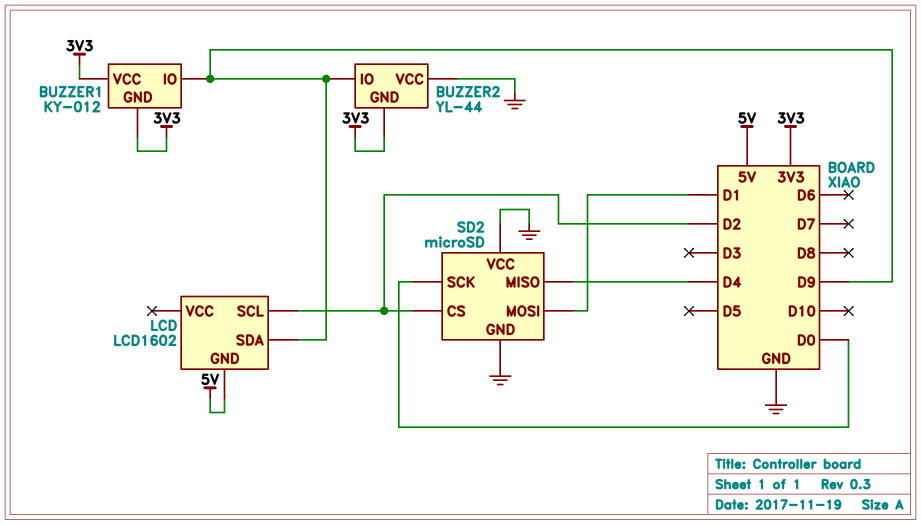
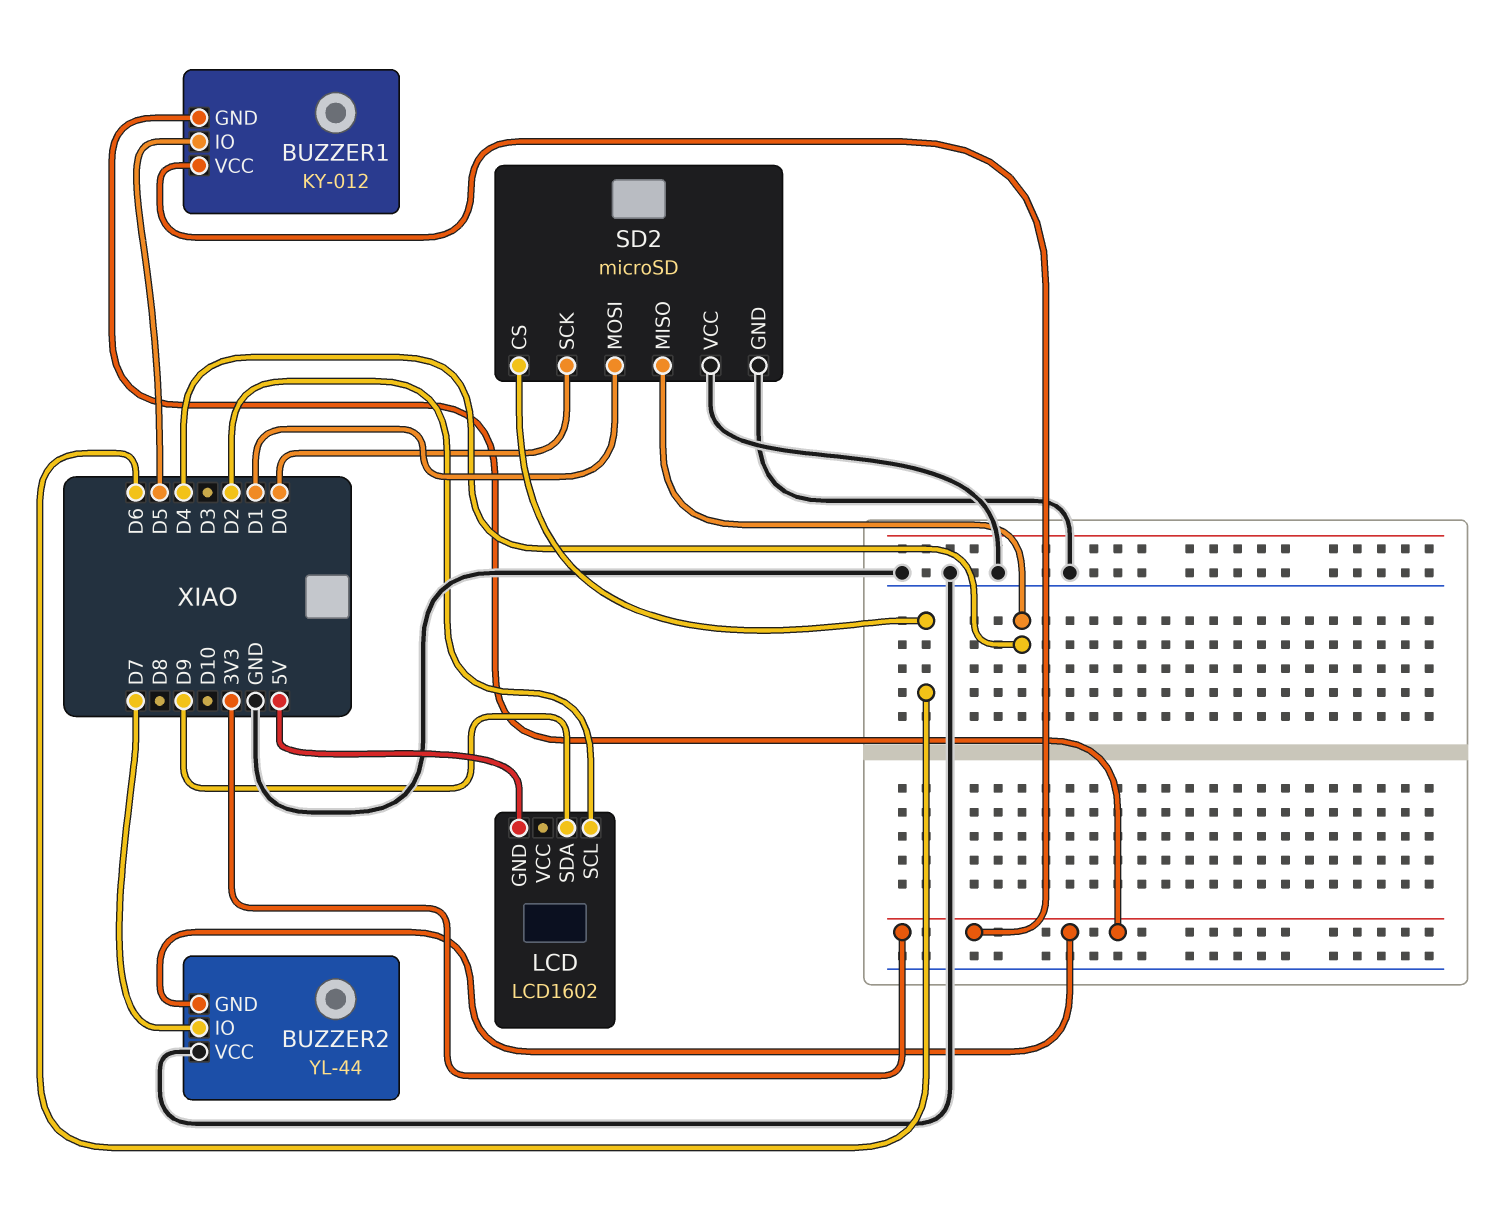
BUZZER1 pin IO: D9 -> D5
BUZZER2 pin IO: D9 -> D7
SD2 pin CS: D2 -> D6

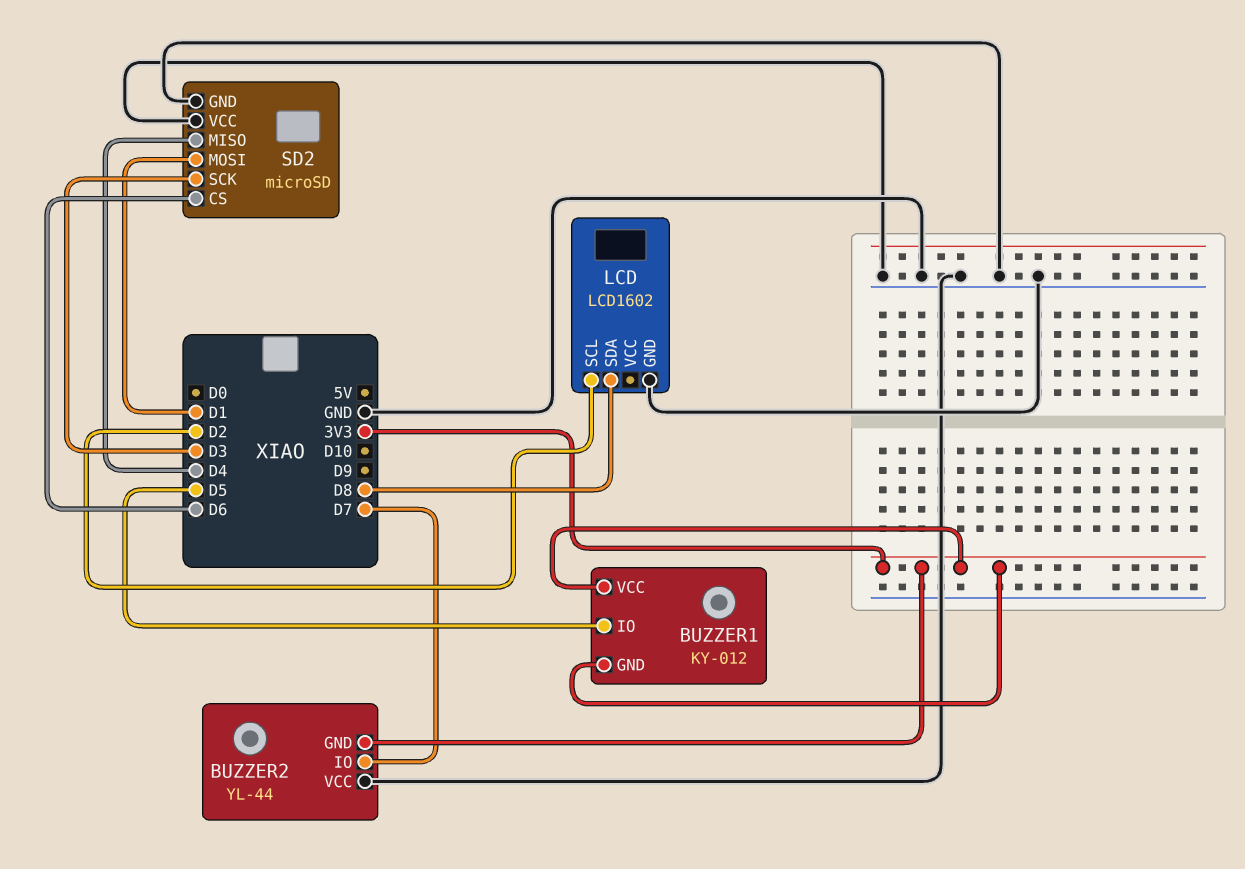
LCD pin GND: 5V -> GND
LCD pin SDA: D9 -> D8
SD2 pin SCK: D0 -> D3

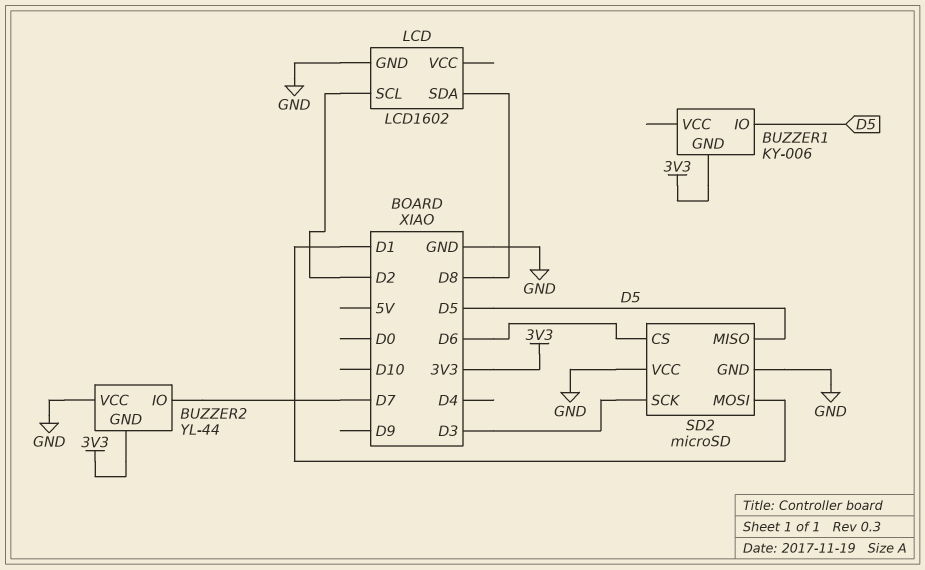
BUZZER1: KY-012 -> KY-006
BUZZER1 pin VCC: 3V3 -> none
SD2 pin MISO: D4 -> D5

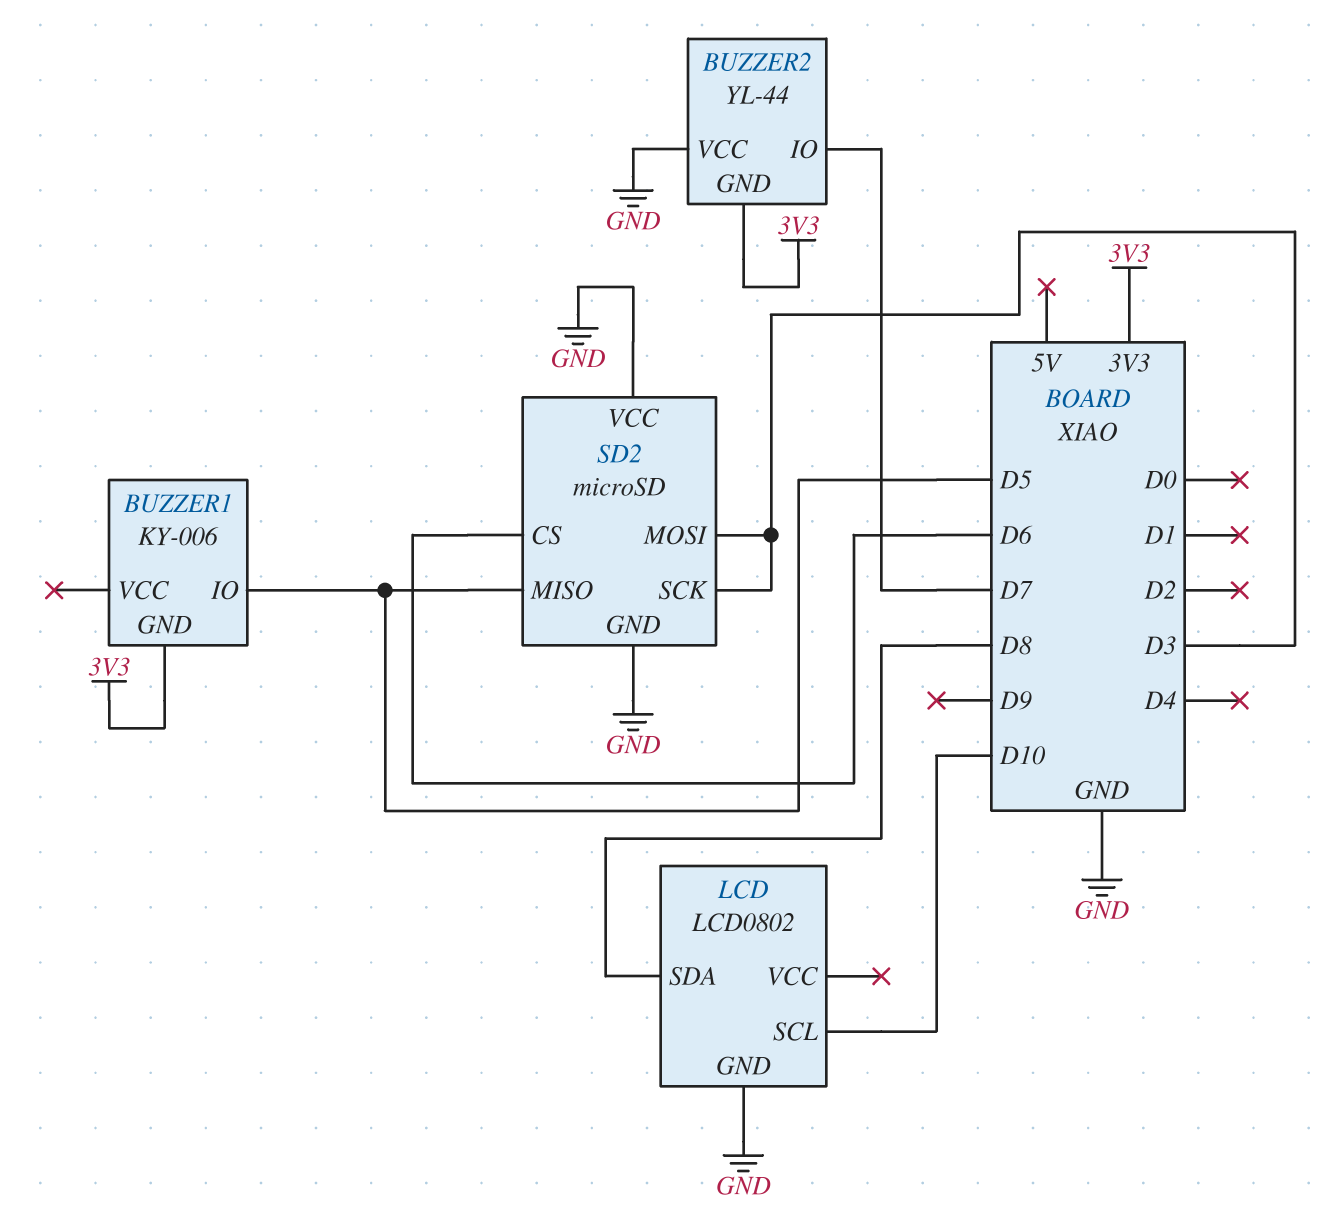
LCD: LCD1602 -> LCD0802
LCD pin SCL: D2 -> D10
SD2 pin MOSI: D1 -> D3

